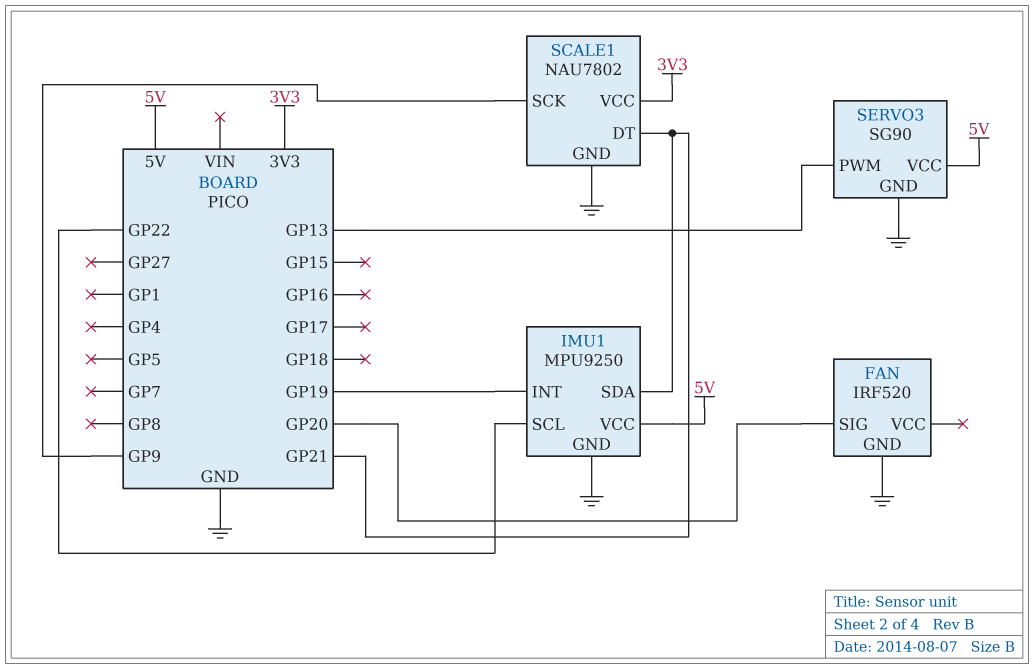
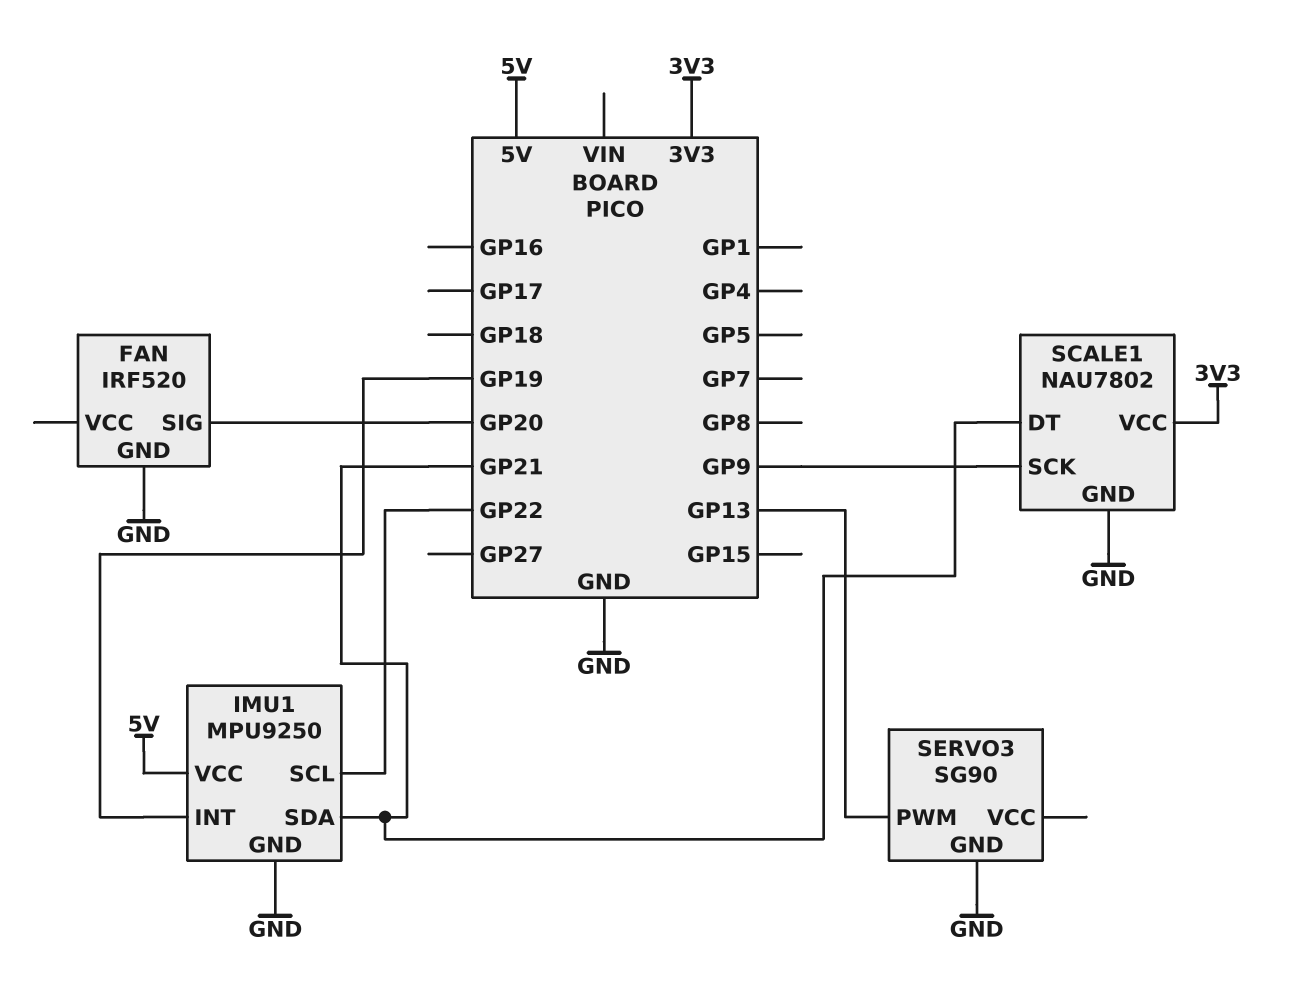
SERVO3 pin VCC: 5V -> none

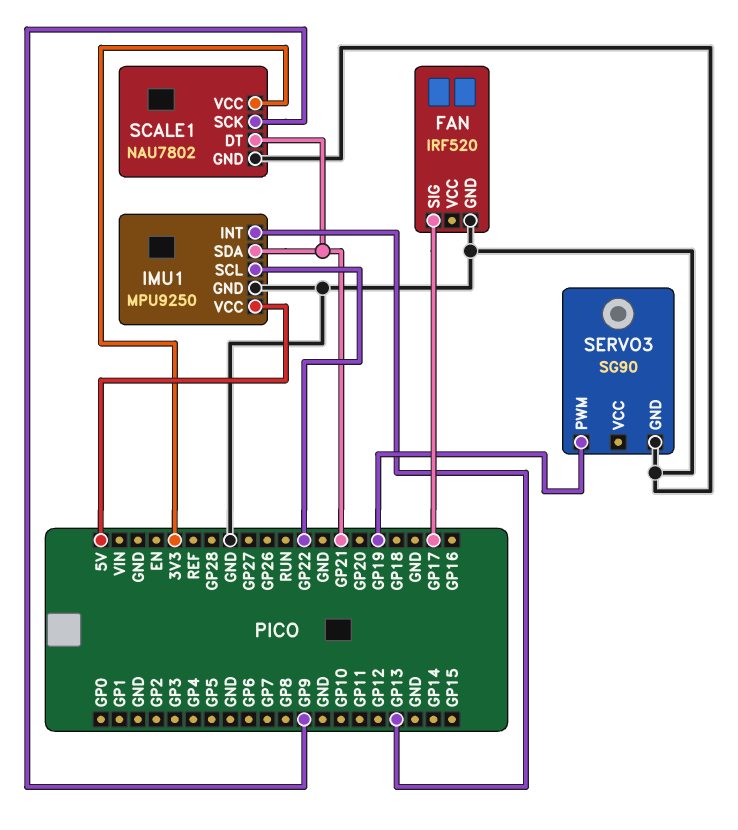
FAN pin SIG: GP20 -> GP17
IMU1 pin INT: GP19 -> GP13
SERVO3 pin PWM: GP13 -> GP19

